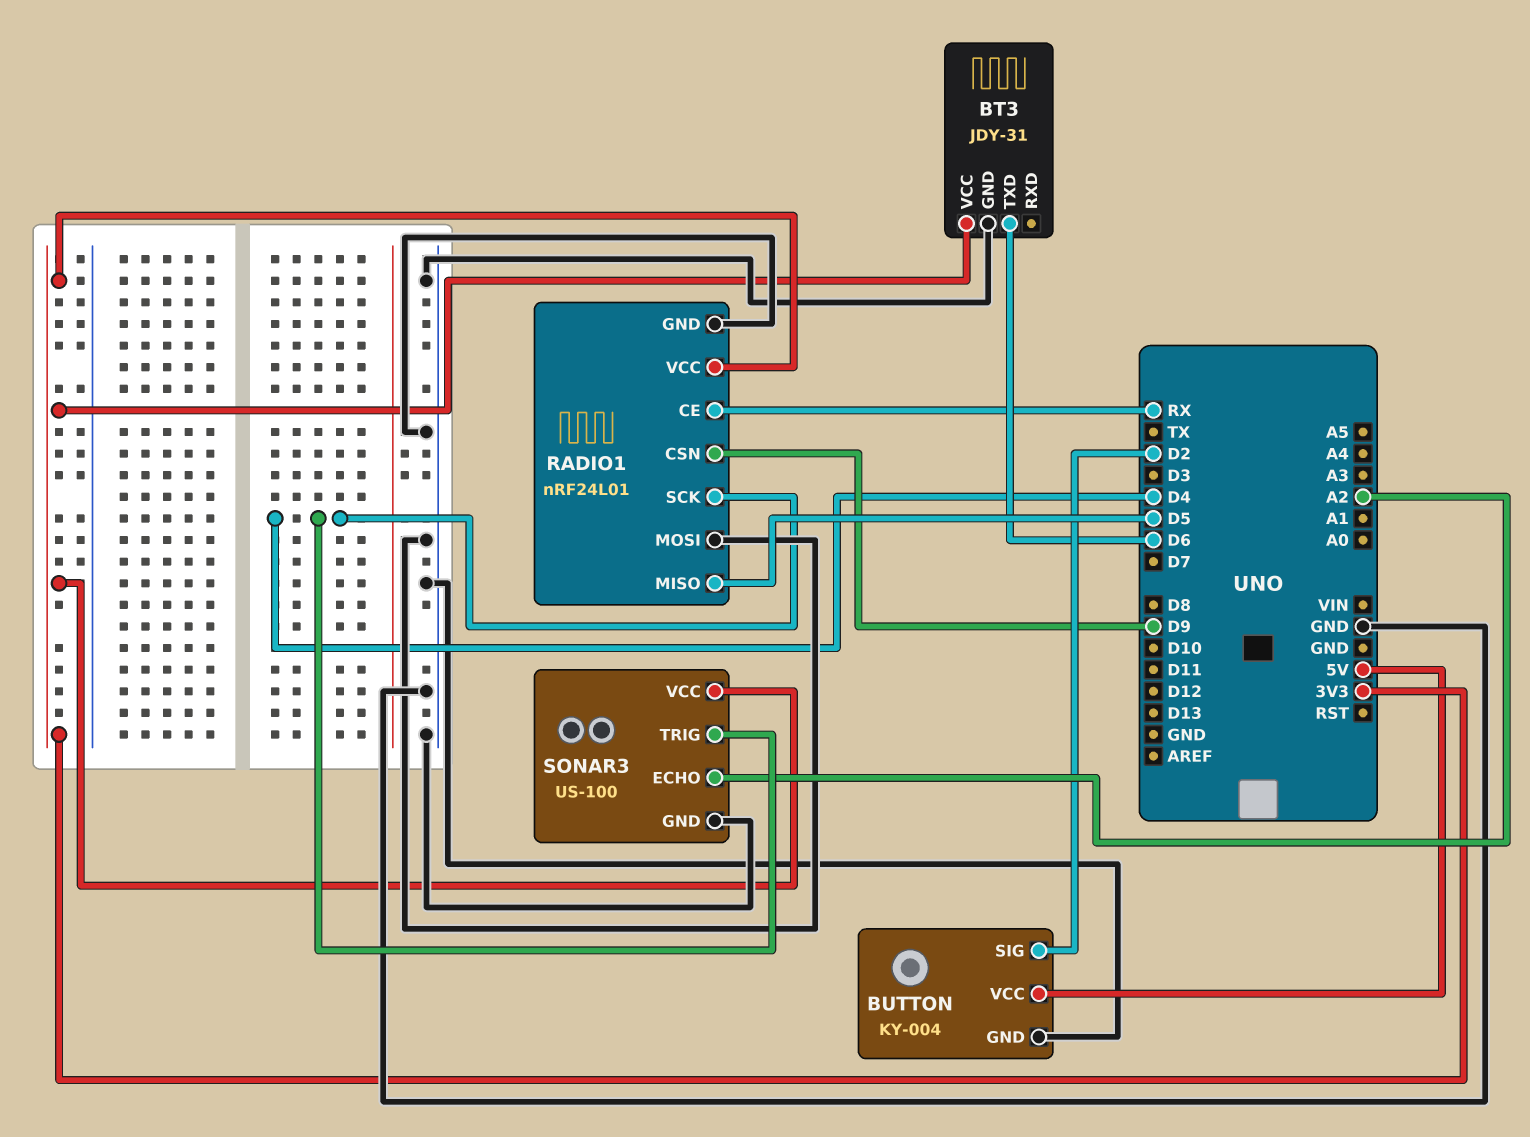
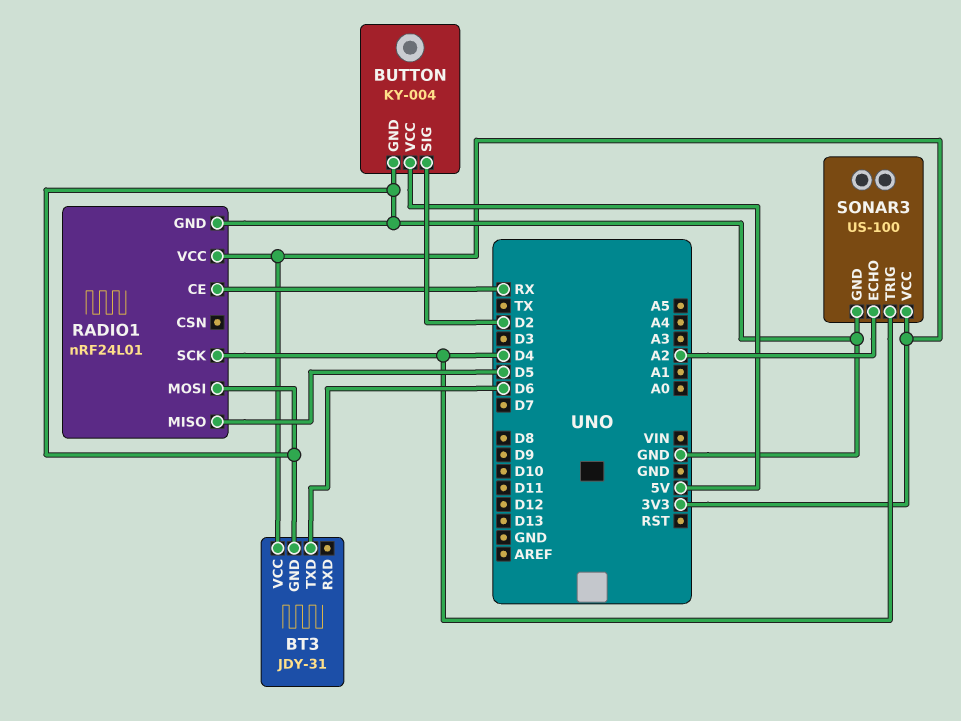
RADIO1 pin CSN: D9 -> none

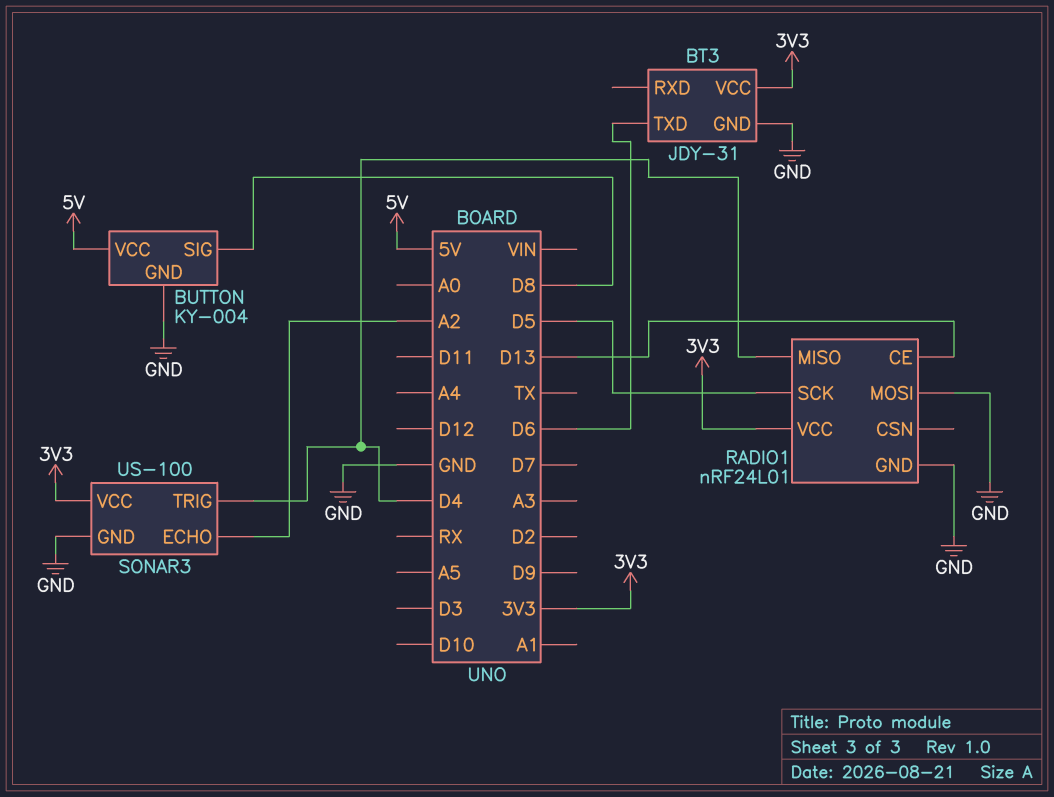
BUTTON pin SIG: D2 -> D8
RADIO1 pin CE: RX -> D13
RADIO1 pin MISO: D5 -> D4
RADIO1 pin SCK: D4 -> D5

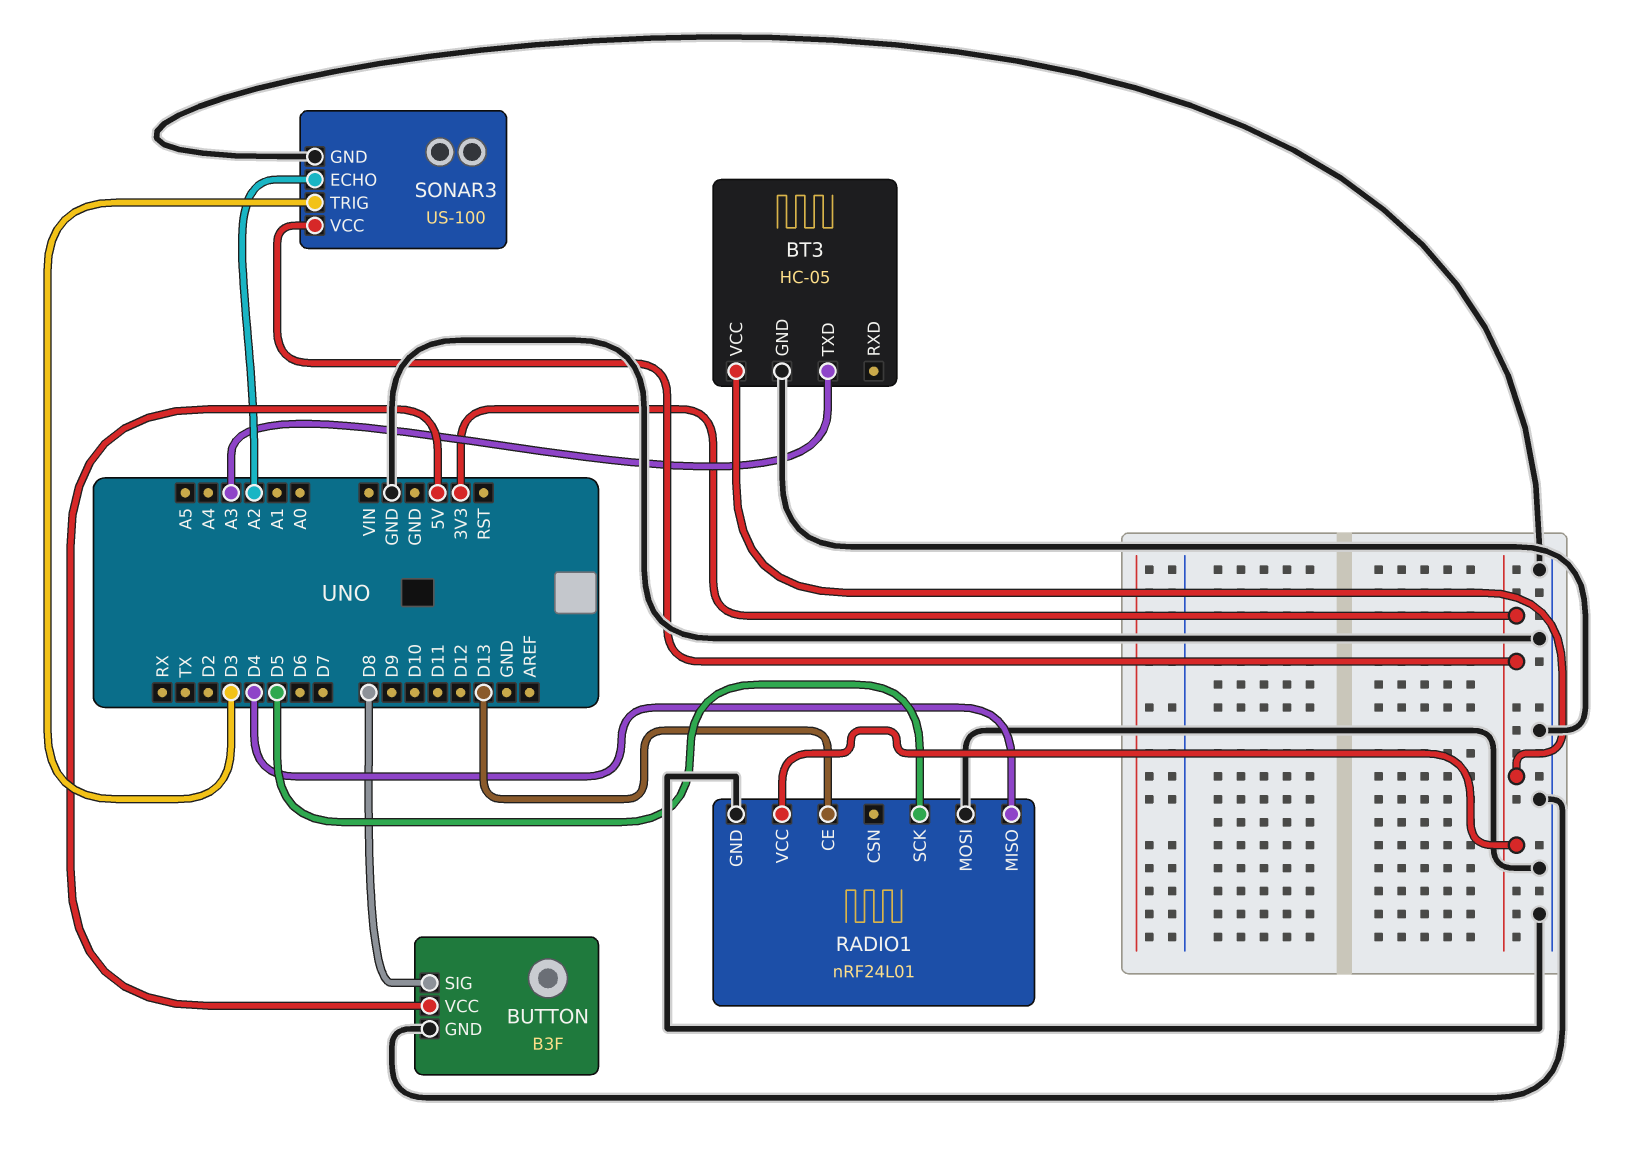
BT3: JDY-31 -> HC-05
BT3 pin TXD: D6 -> A3
BUTTON: KY-004 -> B3F
SONAR3 pin TRIG: D4 -> D3

